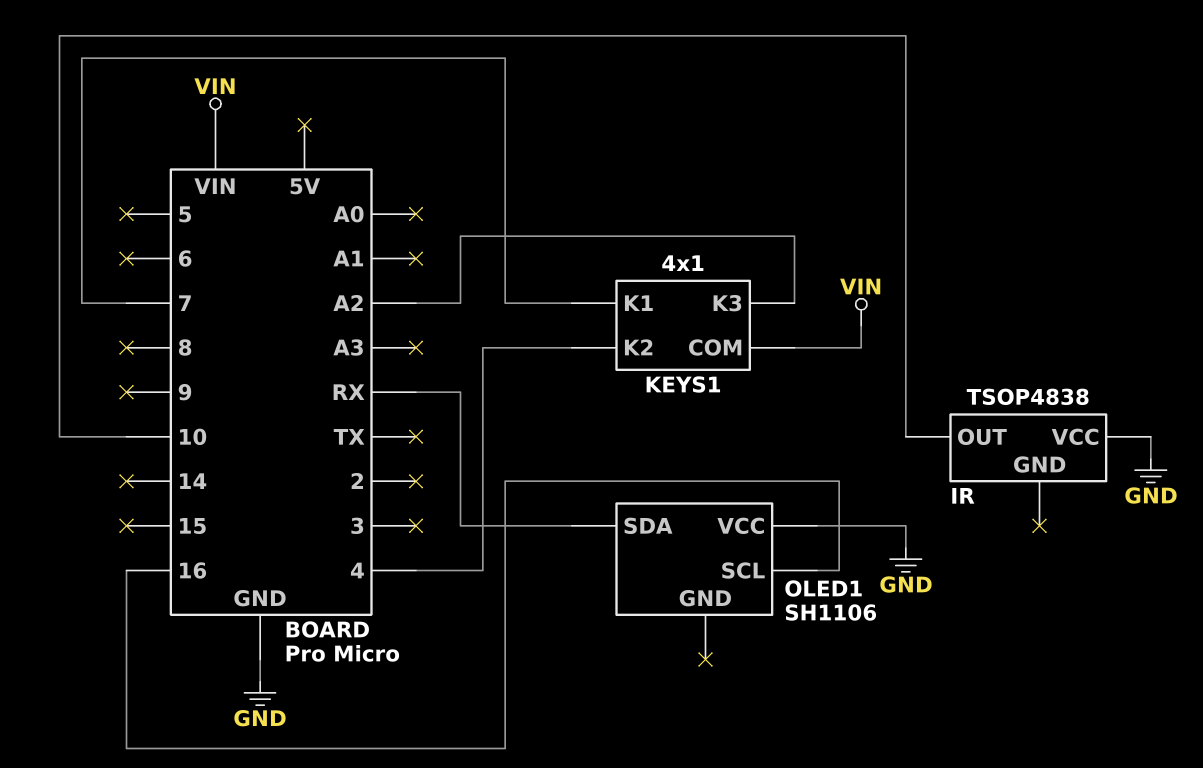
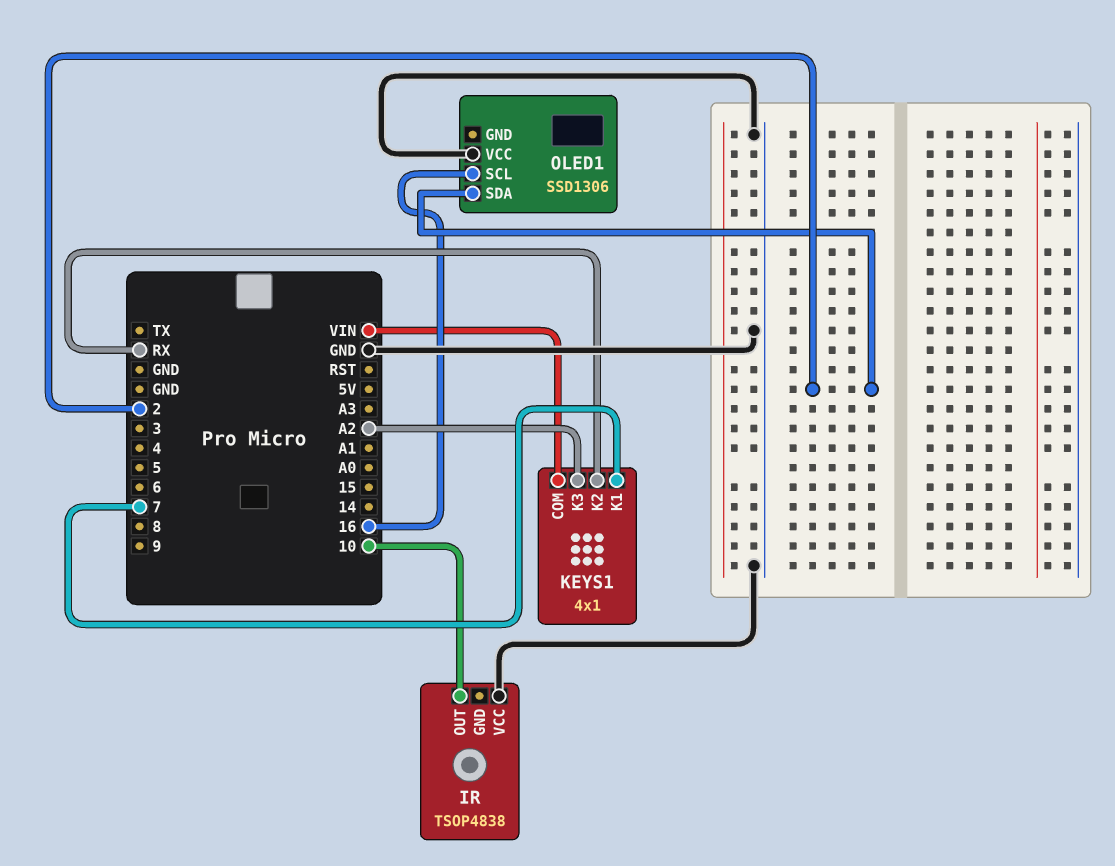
KEYS1 pin K2: 4 -> RX
OLED1: SH1106 -> SSD1306
OLED1 pin SDA: RX -> 2

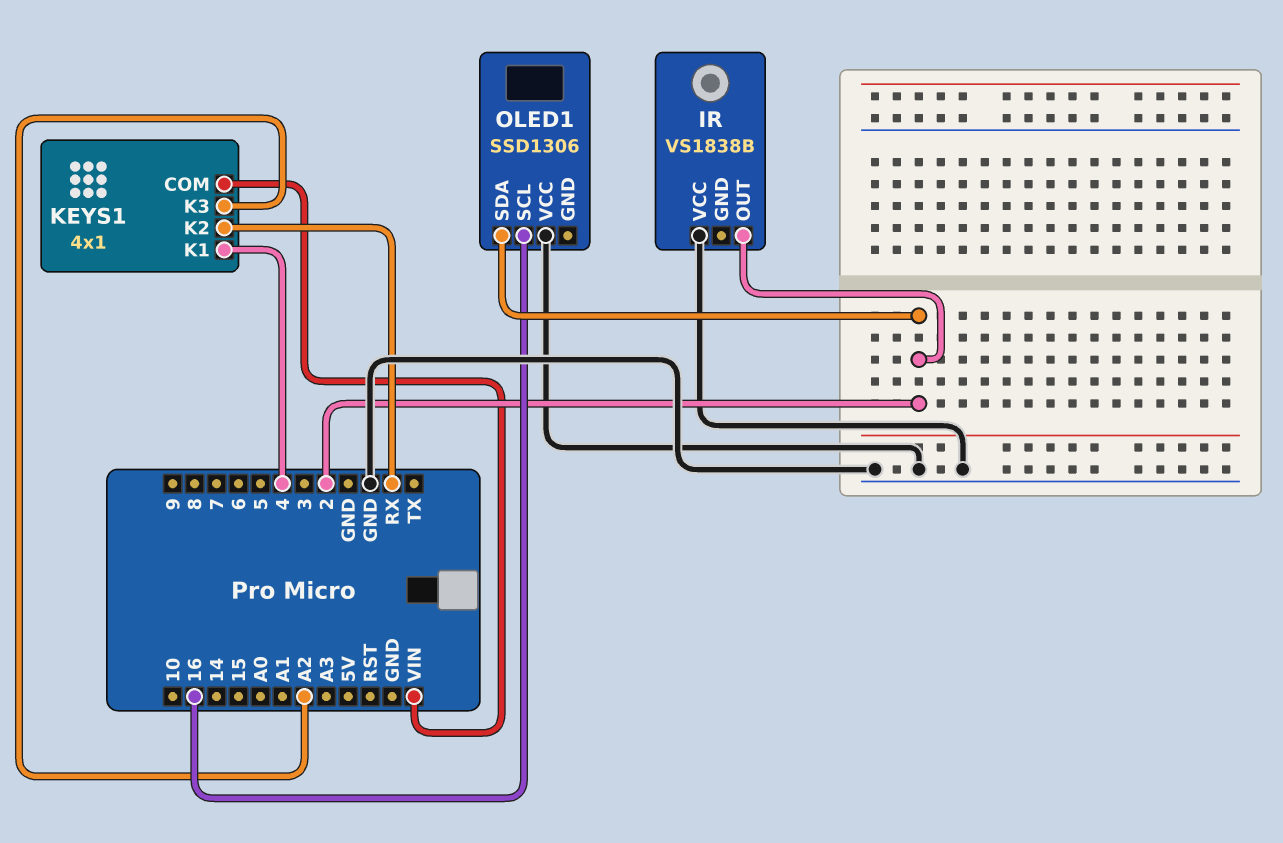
IR: TSOP4838 -> VS1838B
IR pin OUT: 10 -> 2
KEYS1 pin K1: 7 -> 4

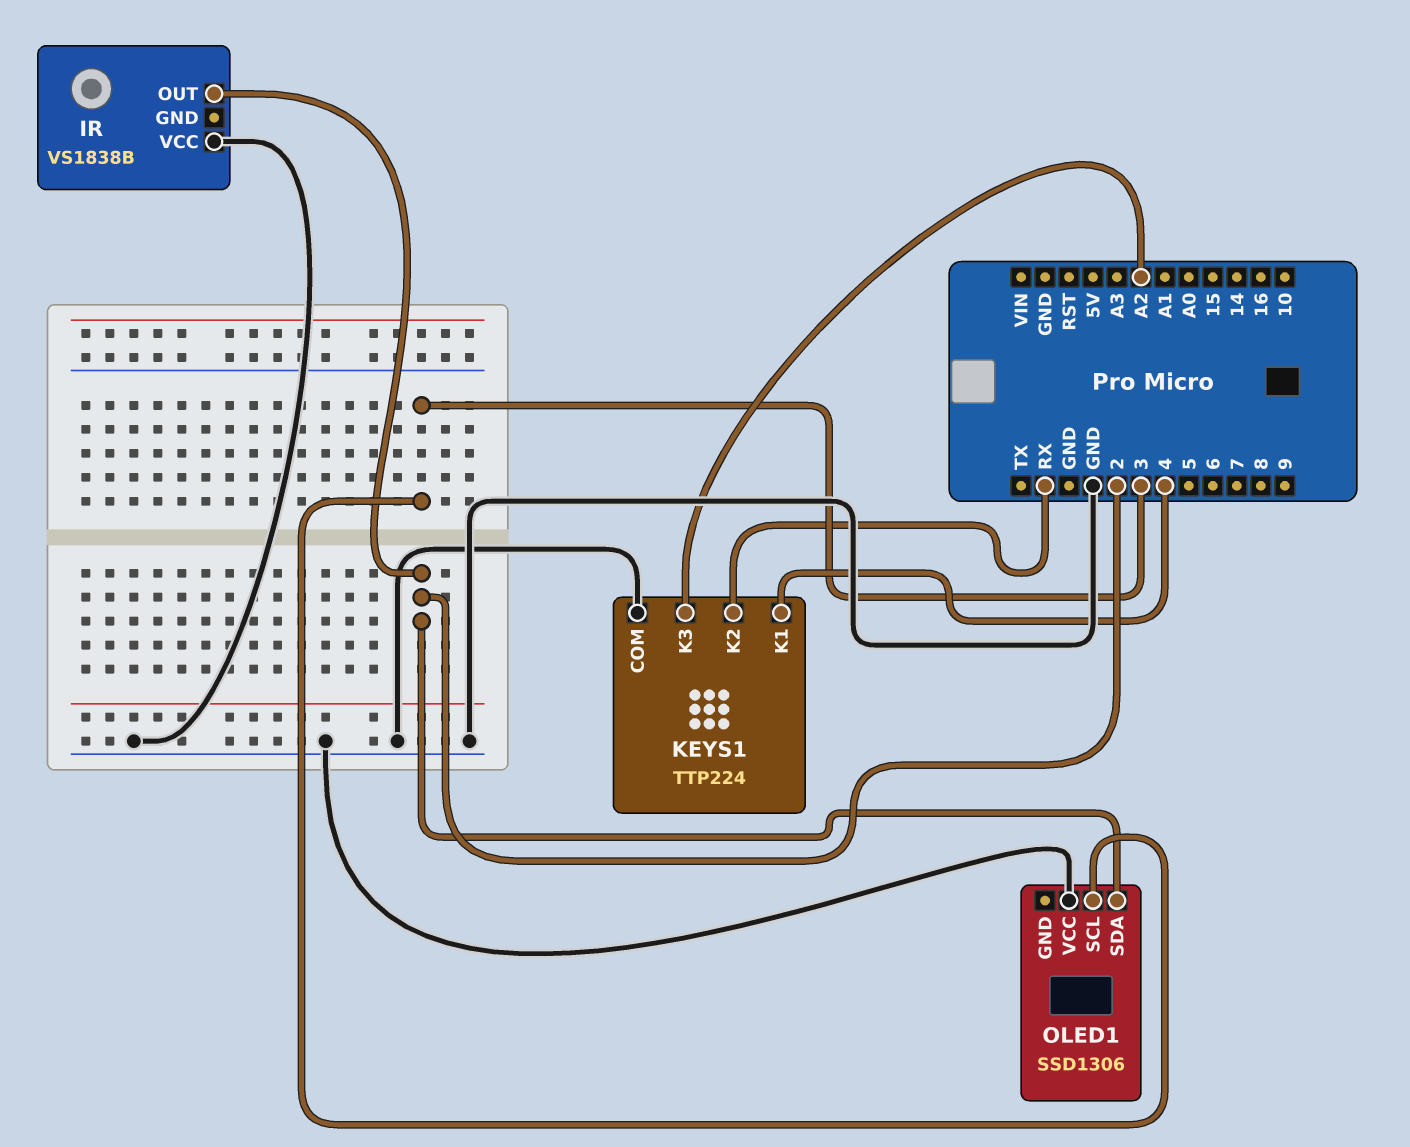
KEYS1: 4x1 -> TTP224
KEYS1 pin COM: VIN -> GND
OLED1 pin SCL: 16 -> 3

